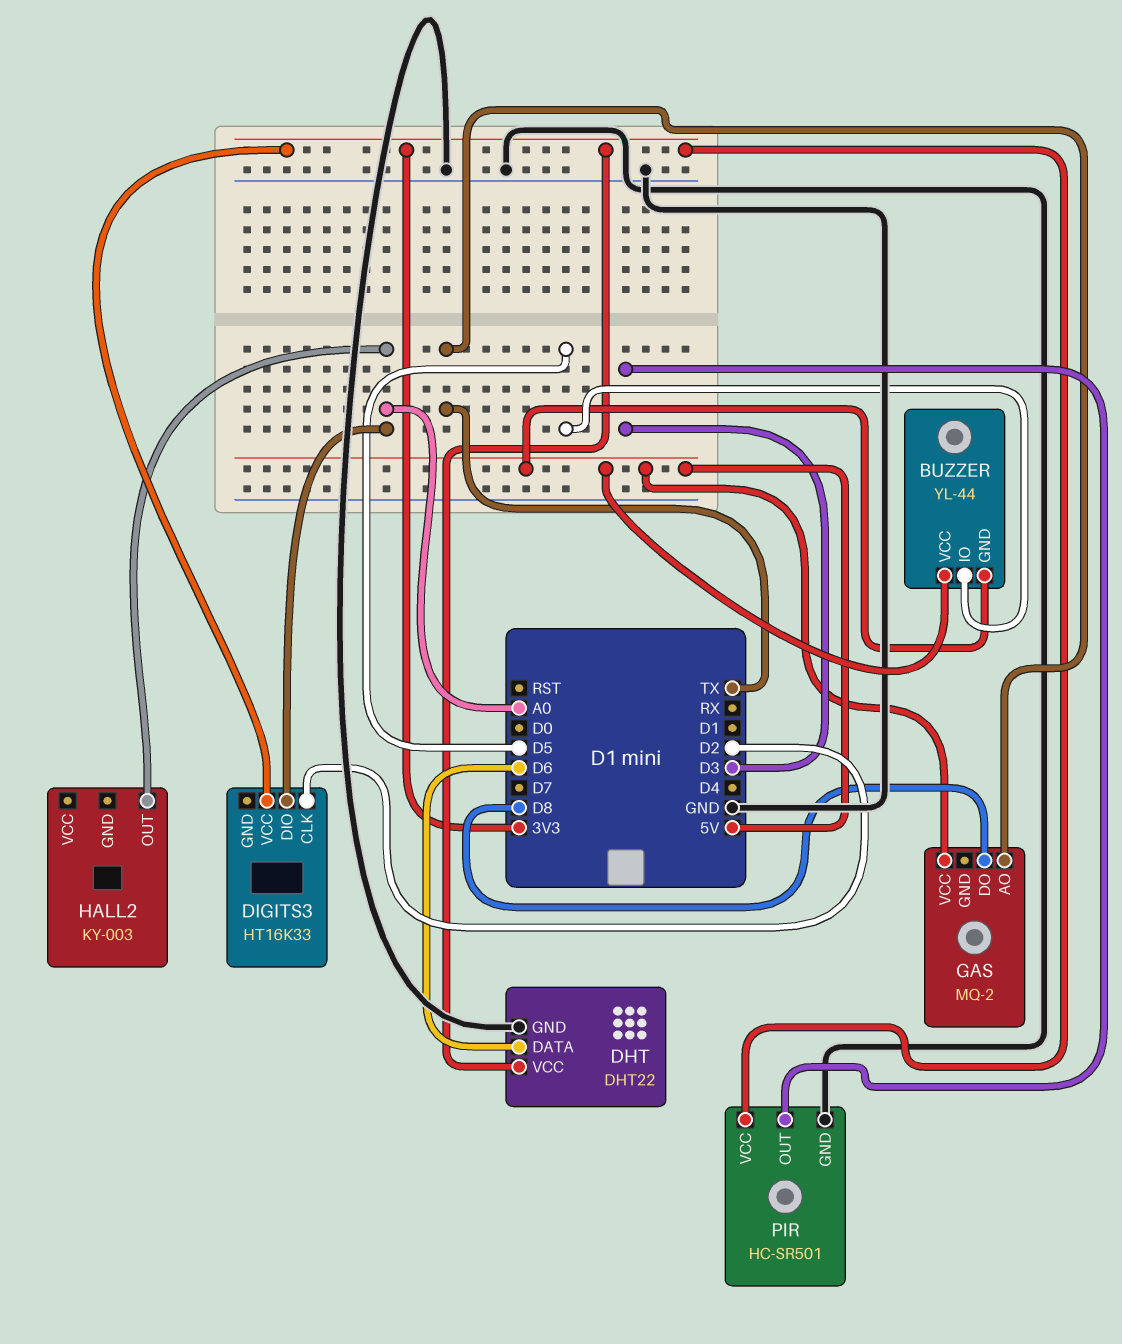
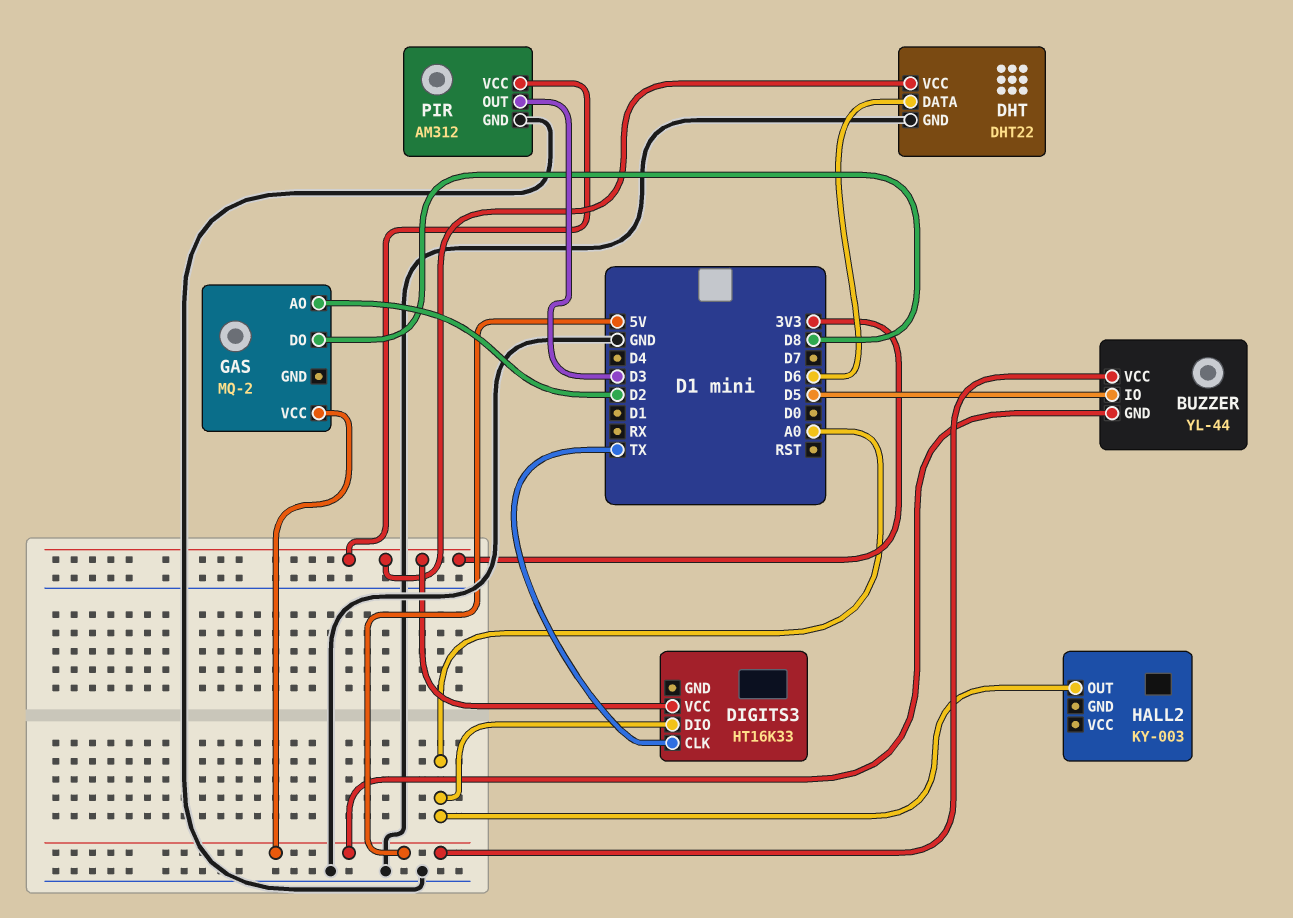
DIGITS3 pin CLK: D2 -> TX
GAS pin AO: TX -> D2
PIR: HC-SR501 -> AM312

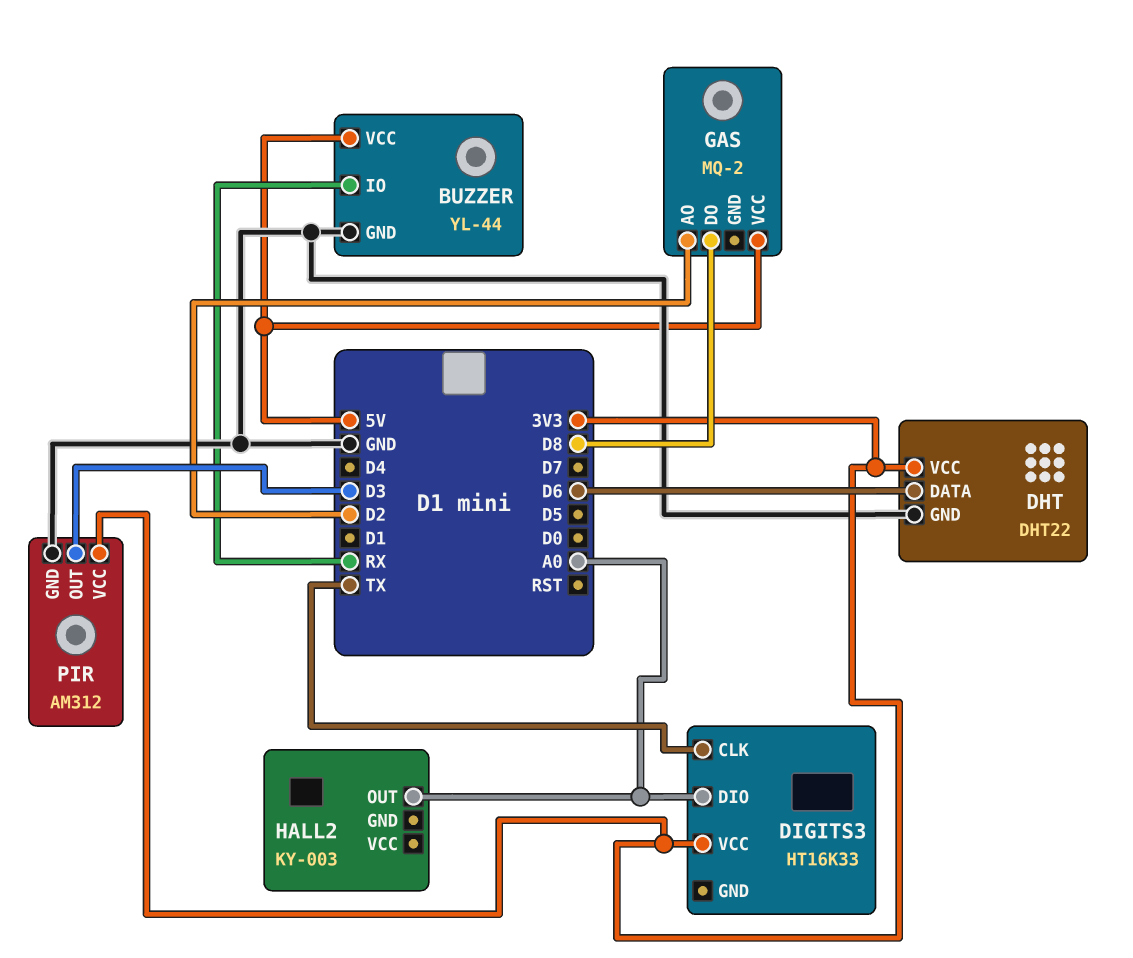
BUZZER pin GND: 5V -> GND
BUZZER pin IO: D5 -> RX

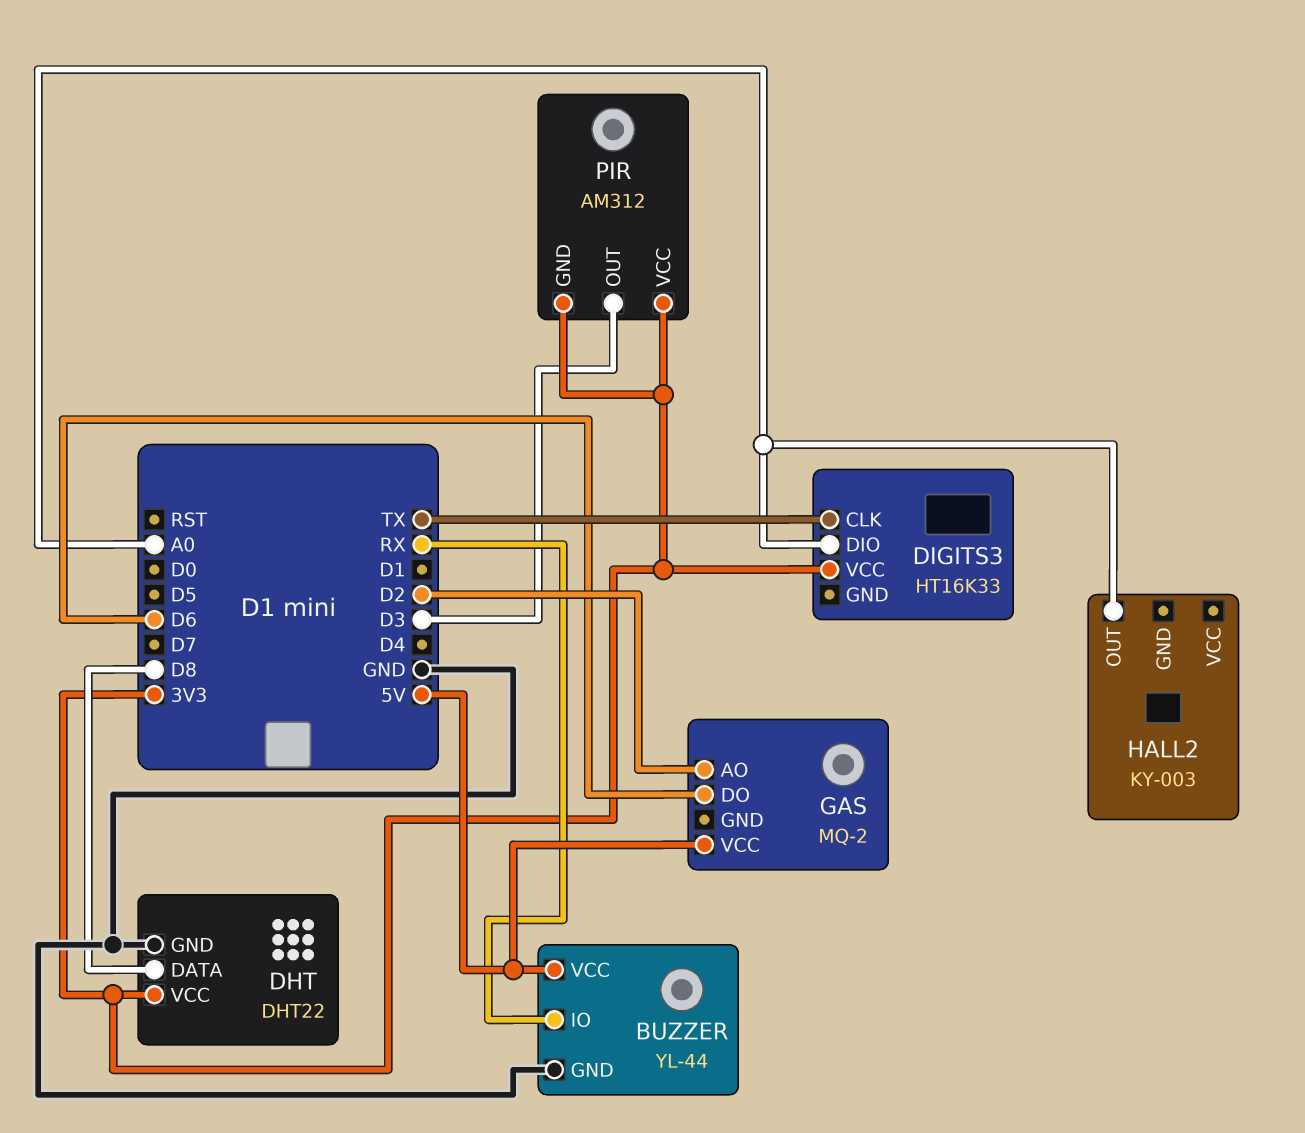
DHT pin DATA: D6 -> D8
GAS pin DO: D8 -> D6
PIR pin GND: GND -> 3V3

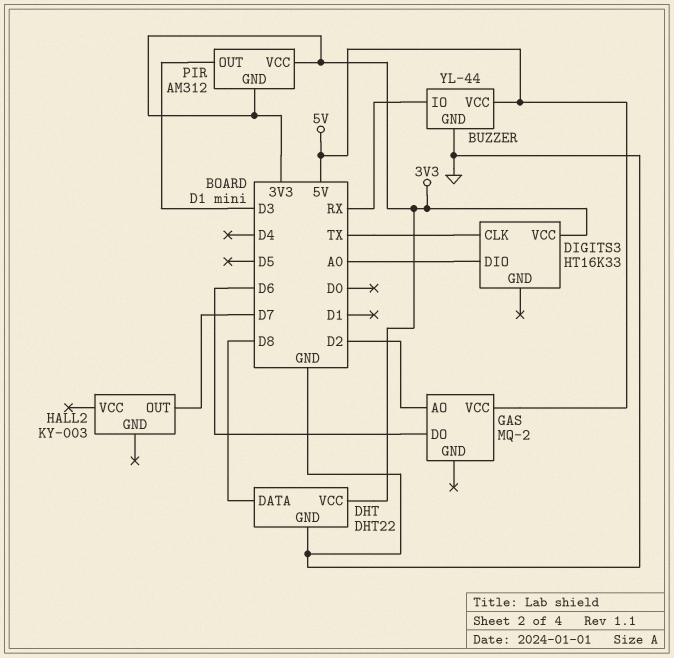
HALL2 pin OUT: A0 -> D7

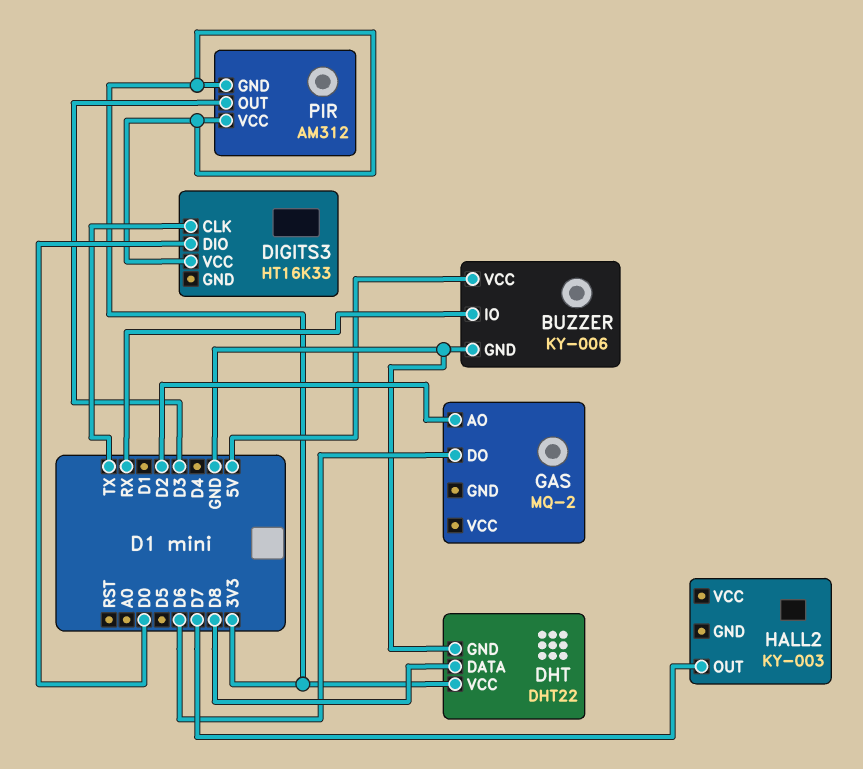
BUZZER: YL-44 -> KY-006
DIGITS3 pin DIO: A0 -> D0
GAS pin VCC: 5V -> none

